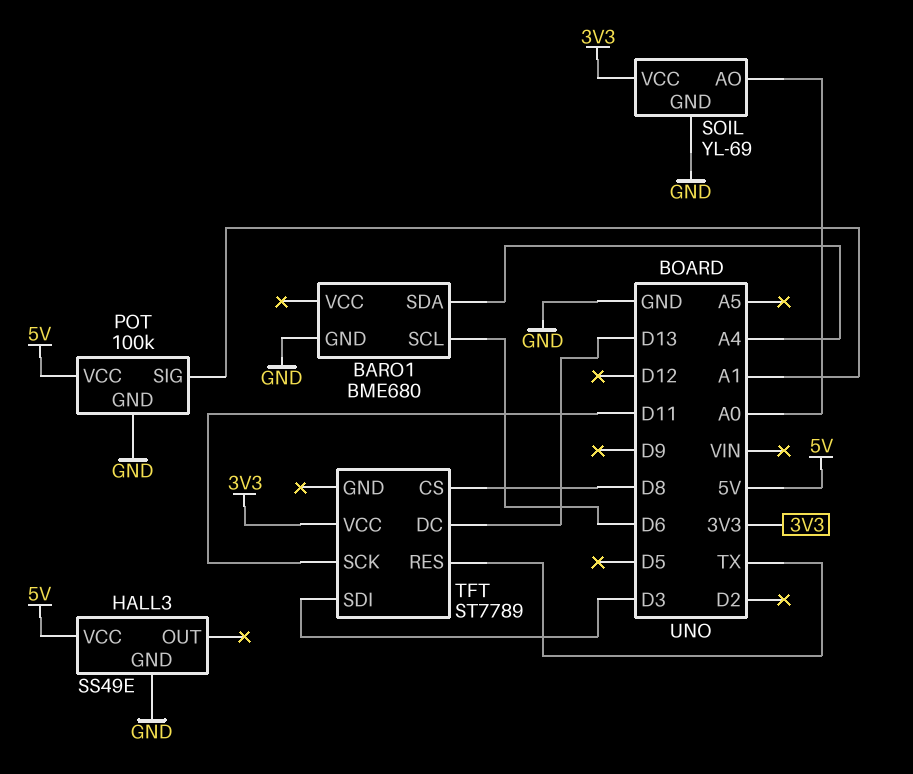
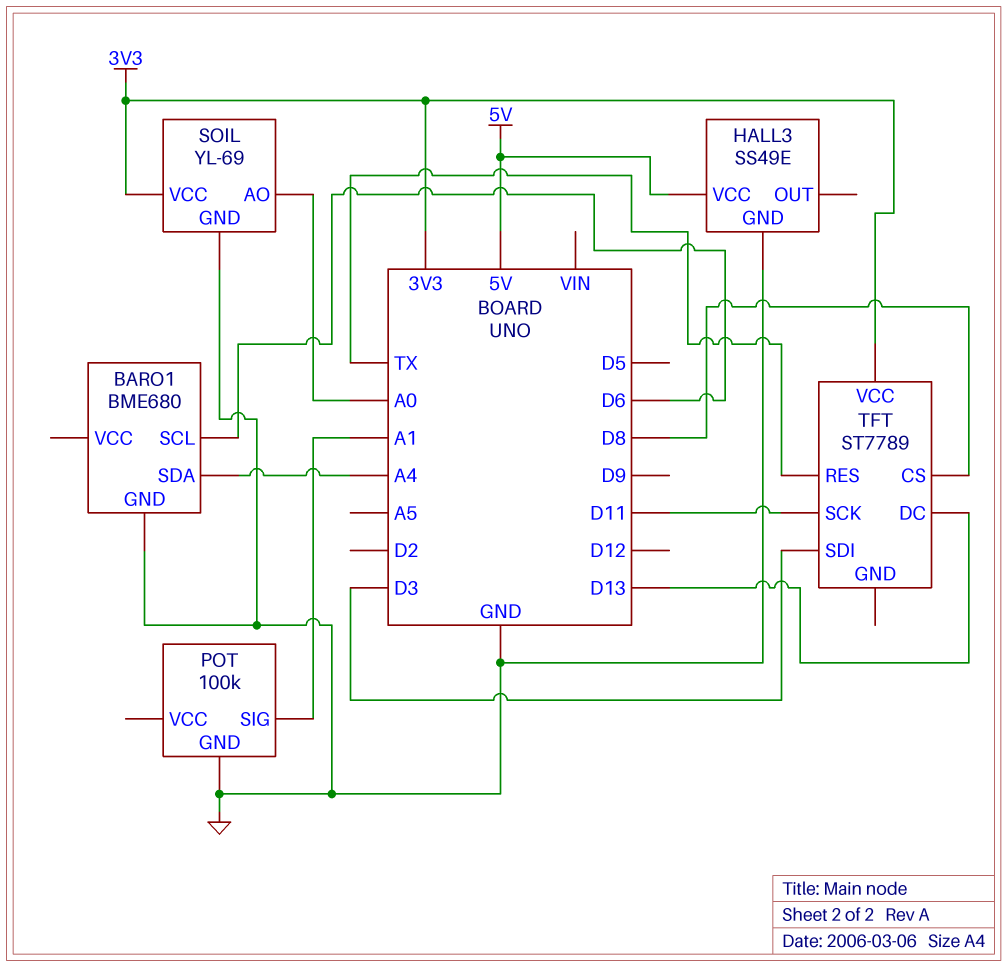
POT pin VCC: 5V -> none

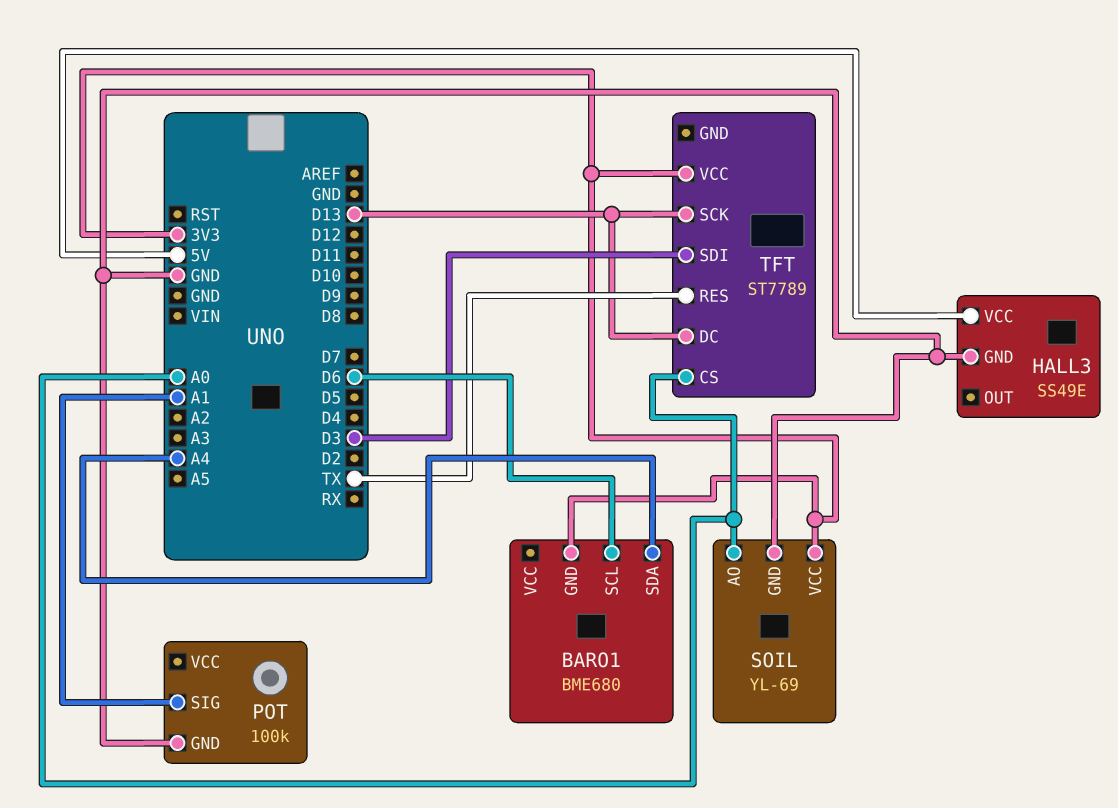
BARO1 pin GND: GND -> 3V3
TFT pin CS: D8 -> A0
TFT pin SCK: D11 -> D13

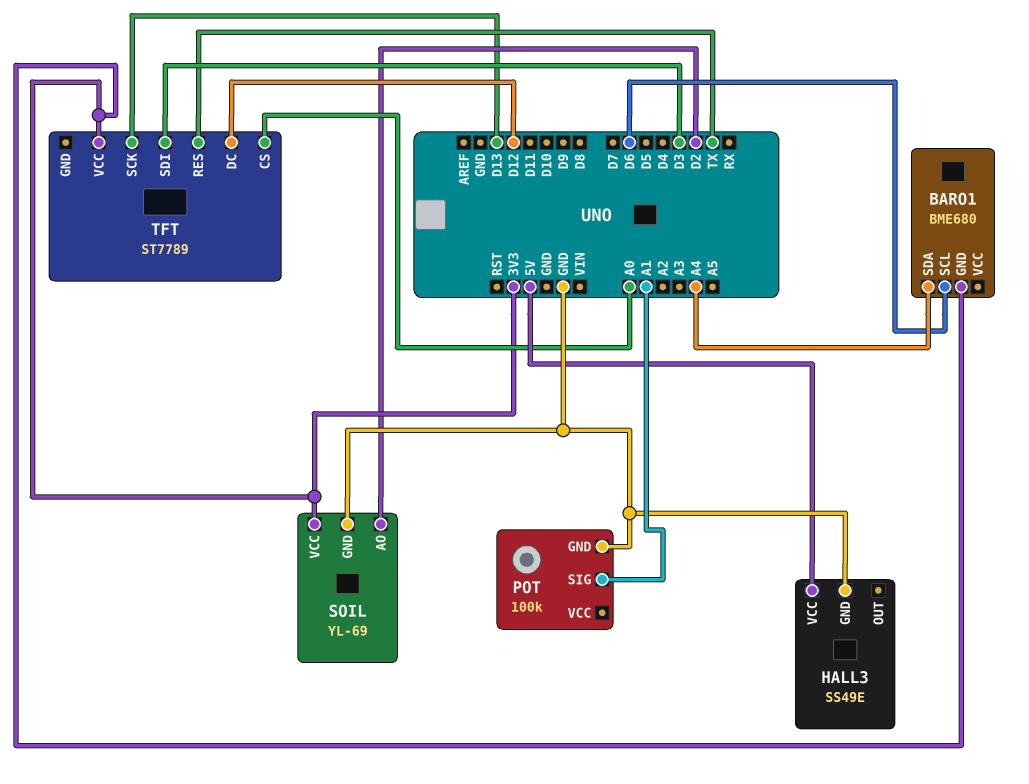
SOIL pin AO: A0 -> D2
TFT pin DC: D13 -> D12

